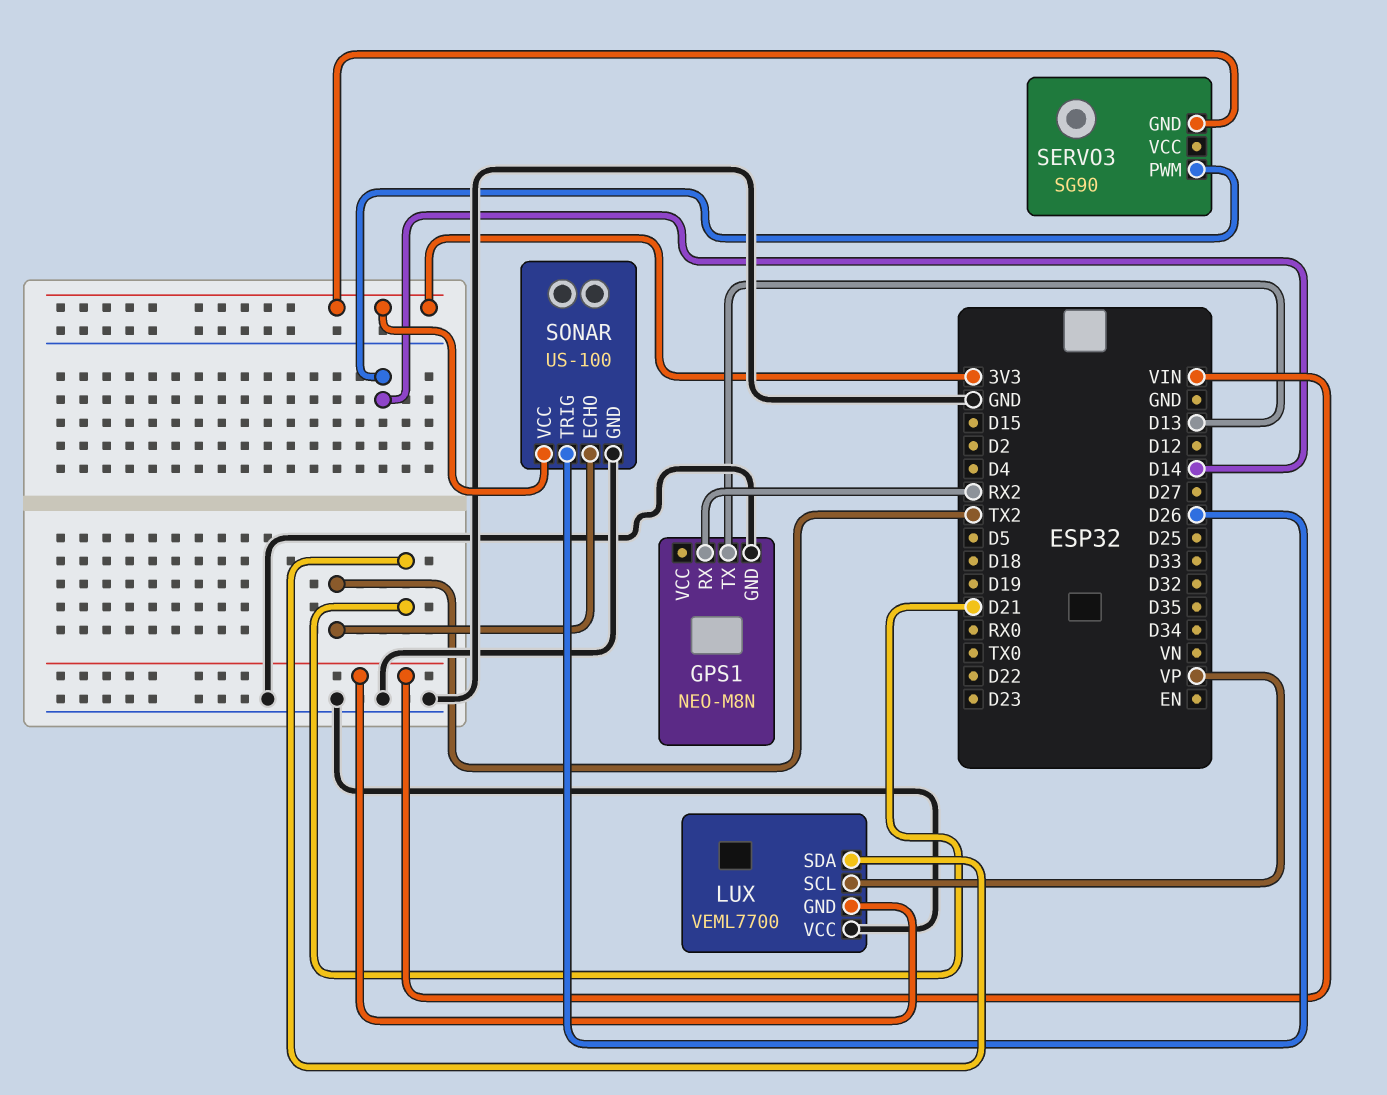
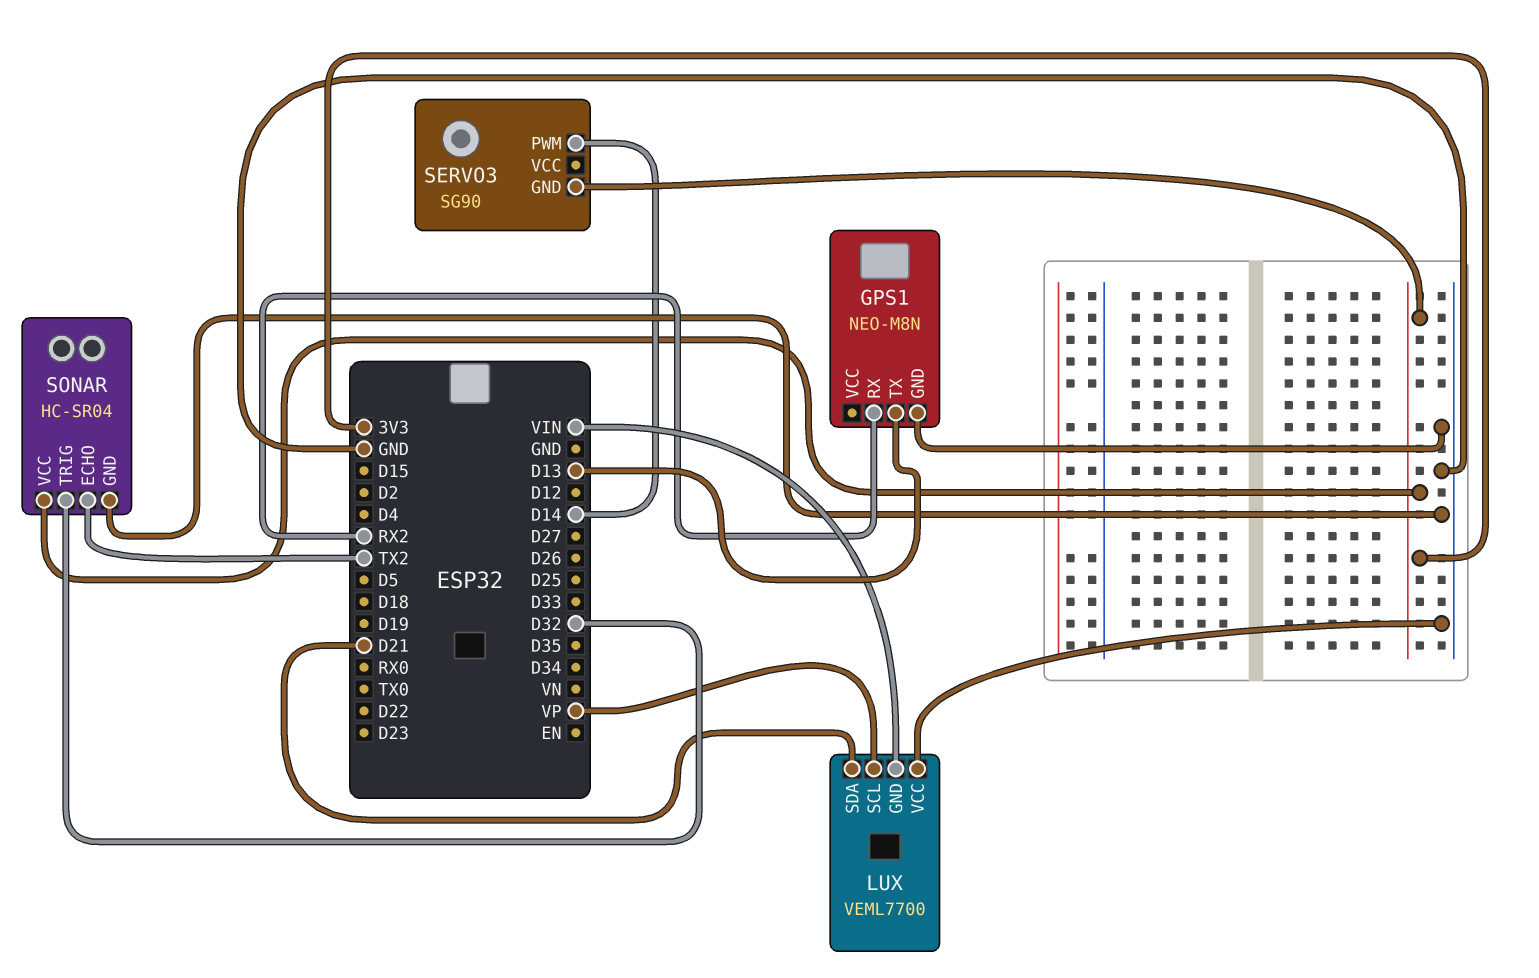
SONAR: US-100 -> HC-SR04
SONAR pin TRIG: D26 -> D32

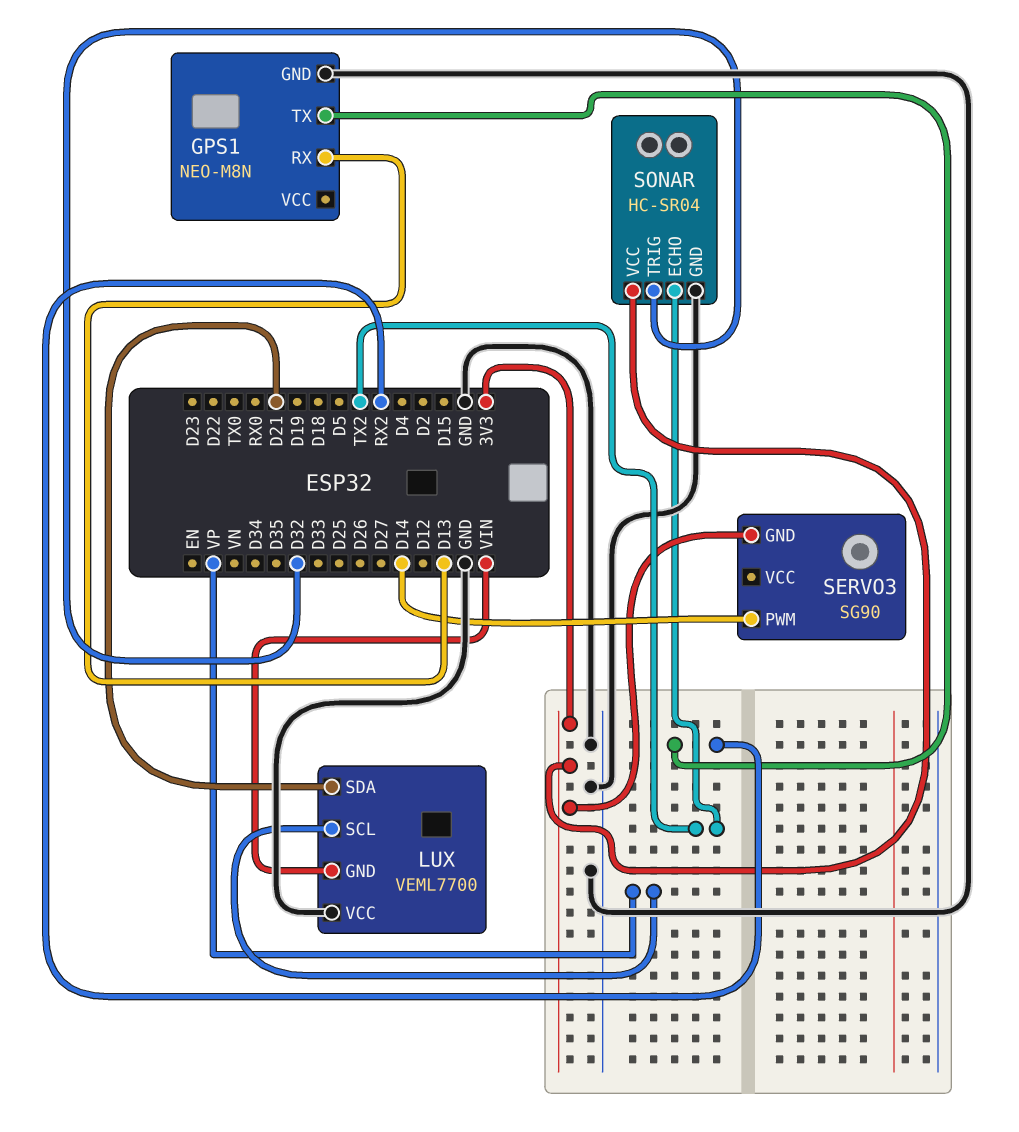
GPS1 pin RX: RX2 -> D13
GPS1 pin TX: D13 -> RX2

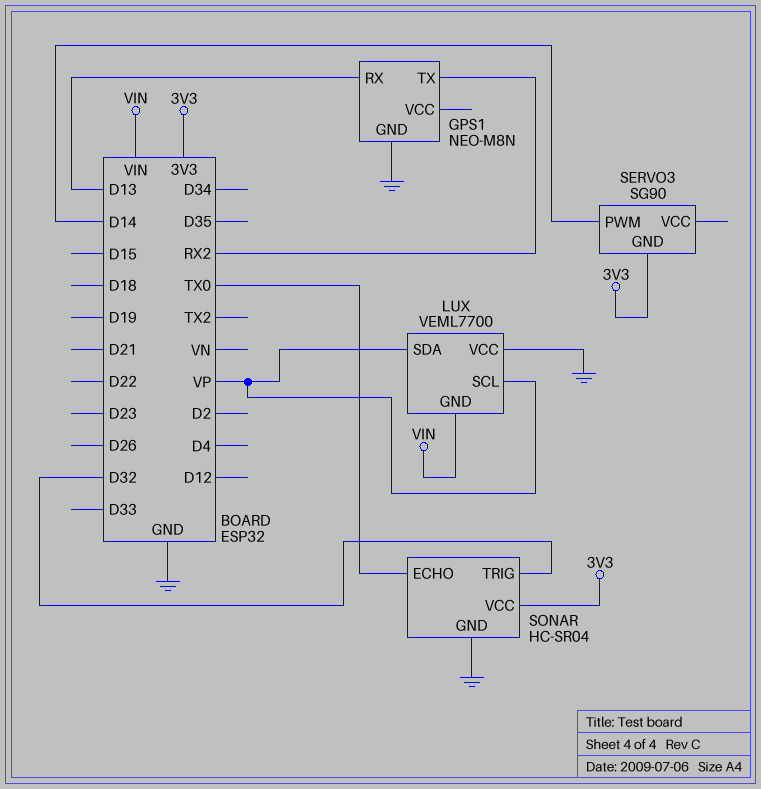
LUX pin SDA: D21 -> VP
SONAR pin ECHO: TX2 -> TX0

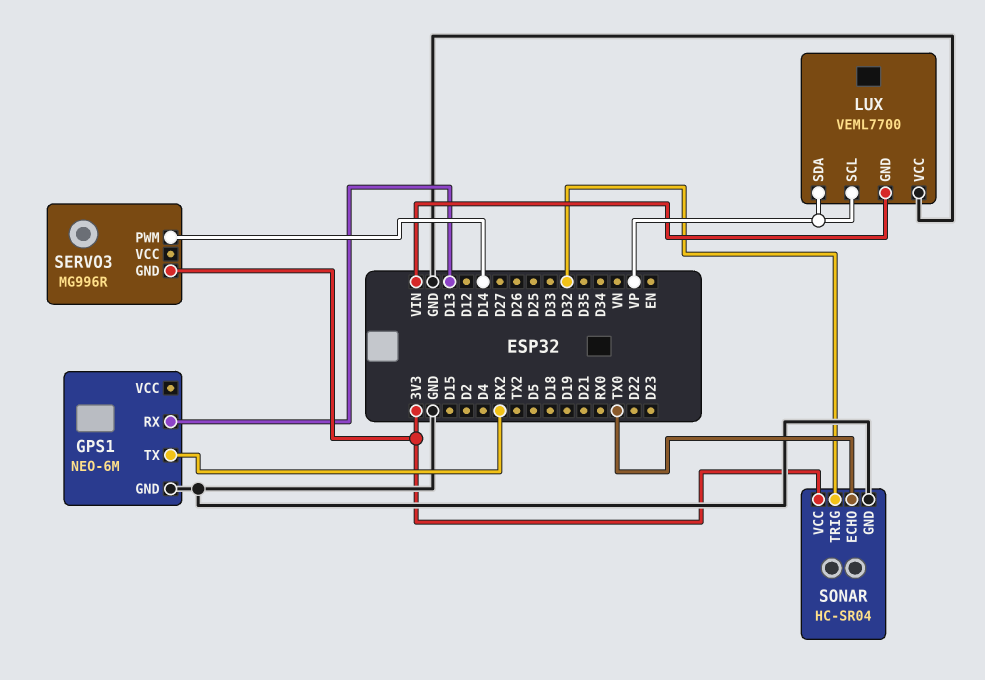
GPS1: NEO-M8N -> NEO-6M
SERVO3: SG90 -> MG996R

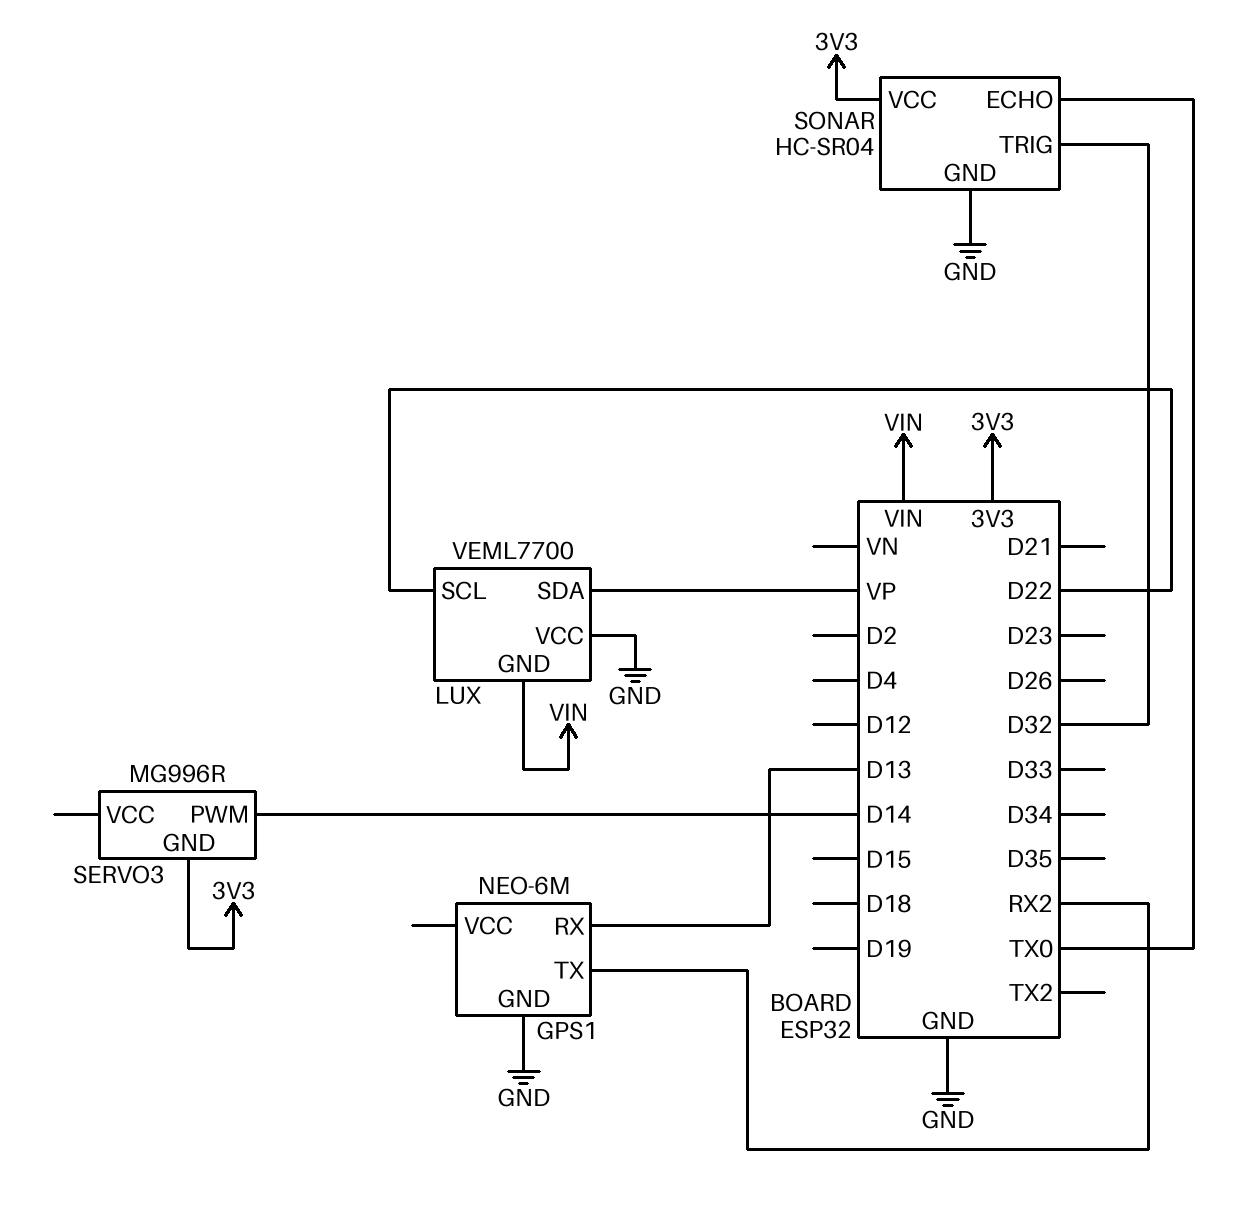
LUX pin SCL: VP -> D22

